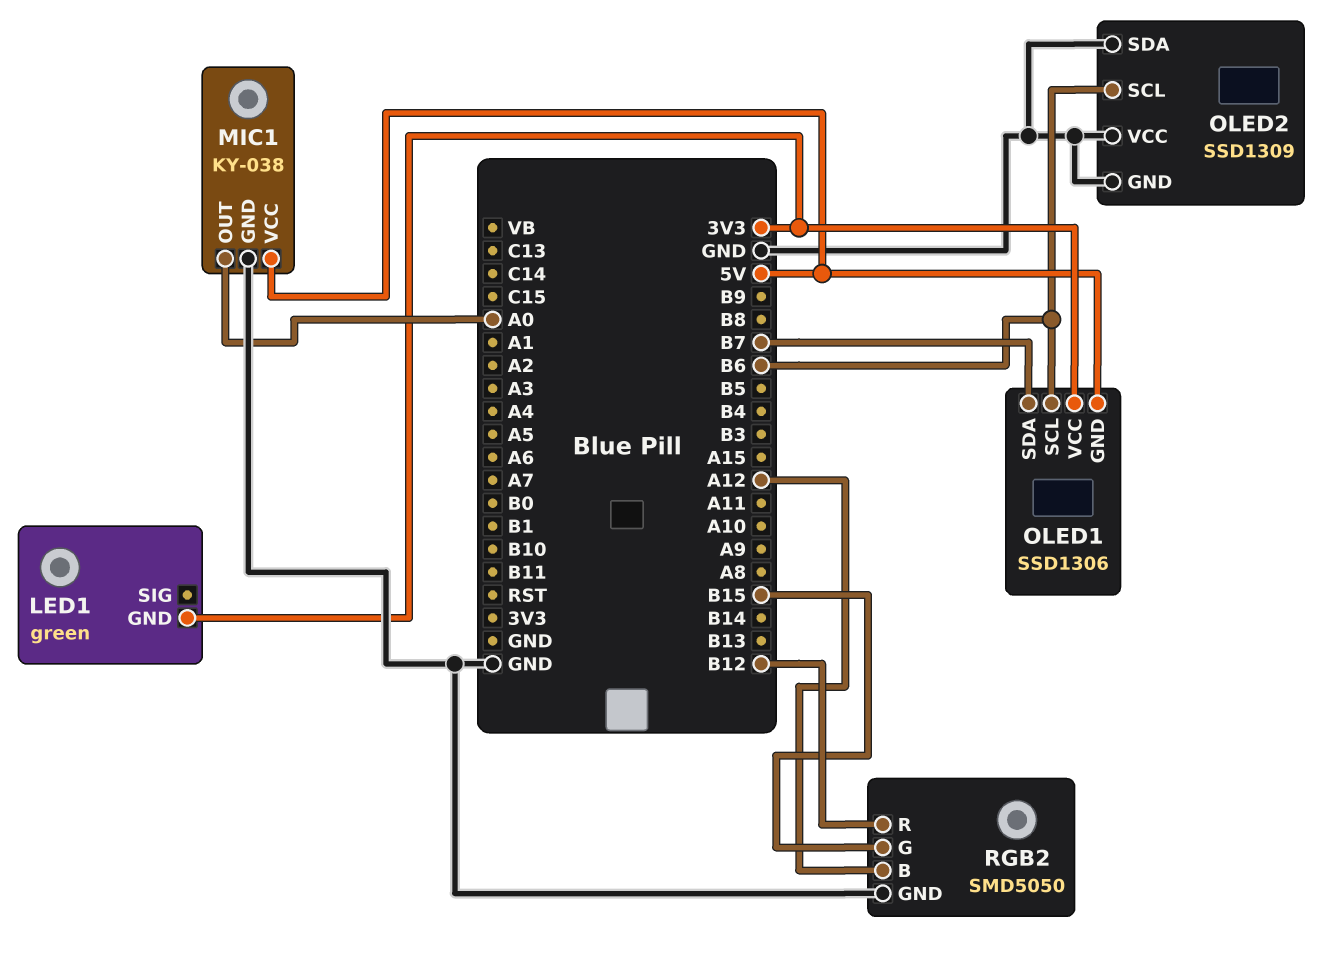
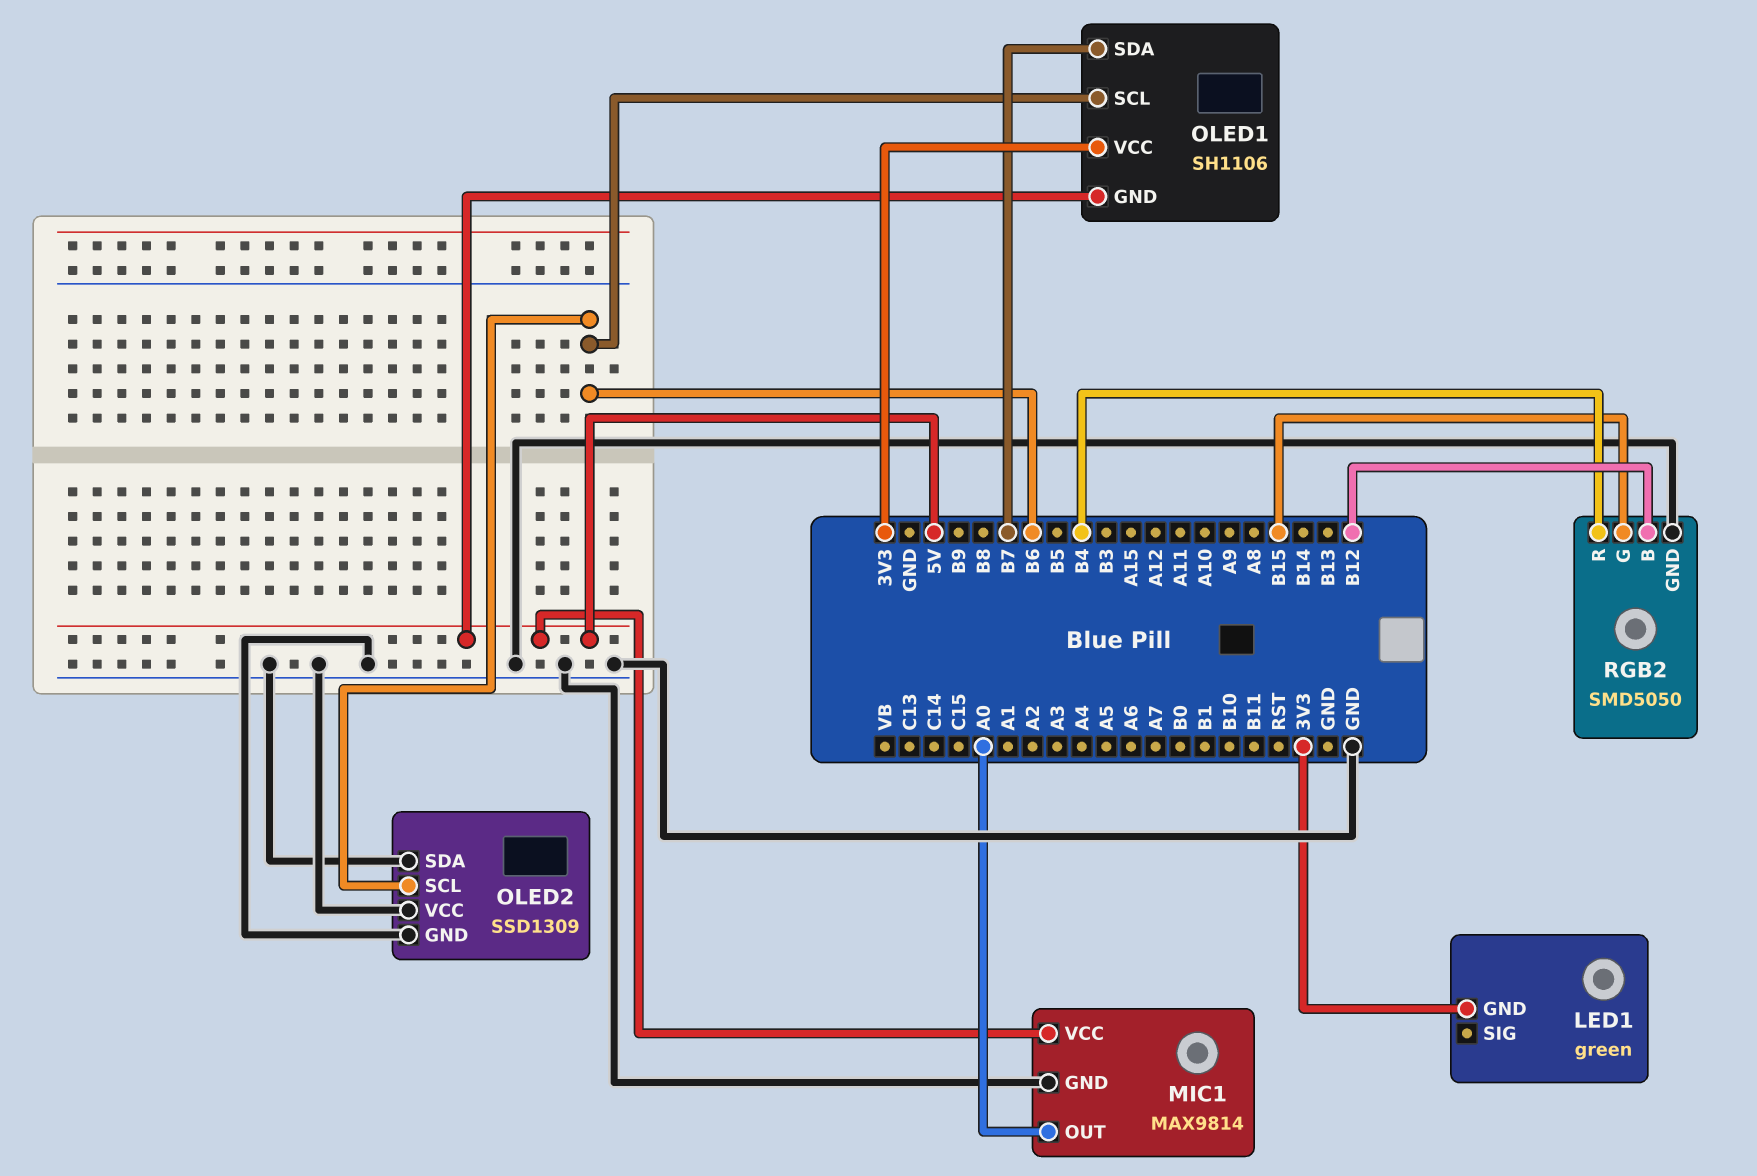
MIC1: KY-038 -> MAX9814
OLED1: SSD1306 -> SH1106
RGB2 pin B: A12 -> B12
RGB2 pin R: B12 -> B4

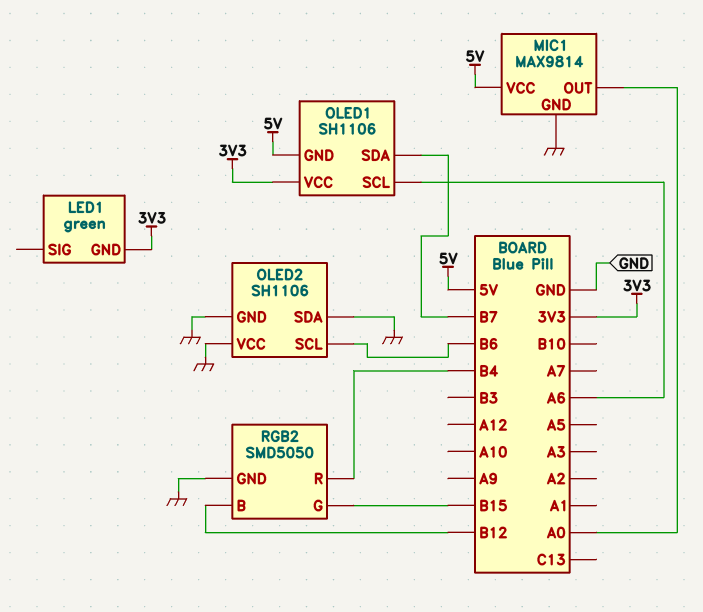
OLED1 pin SCL: B6 -> A6
OLED2: SSD1309 -> SH1106

